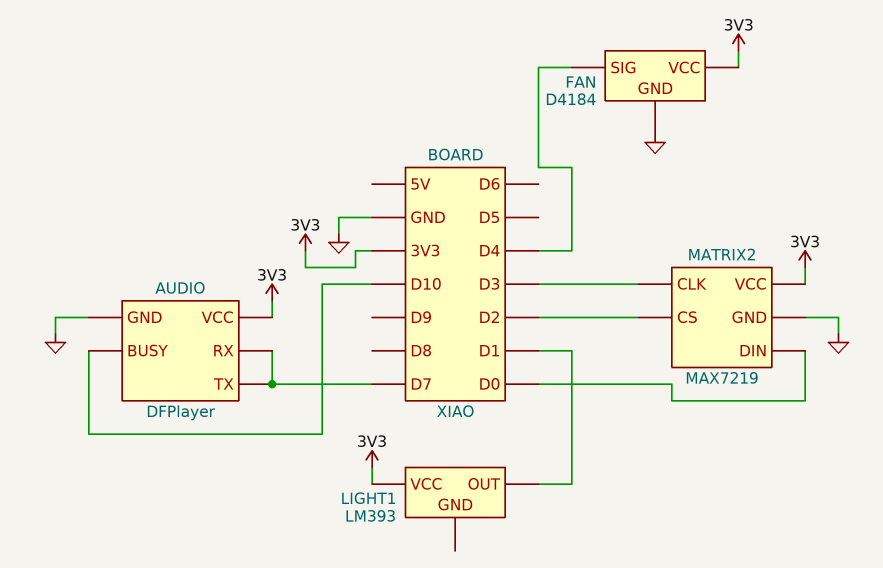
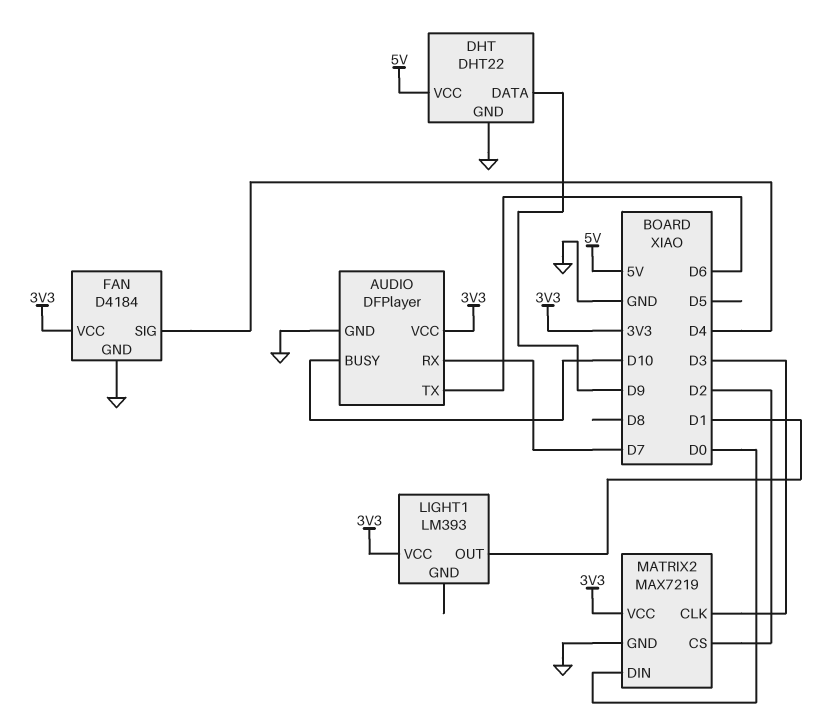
AUDIO pin TX: D7 -> D6
DHT: none -> DHT22
DHT pin DATA: none -> D9
DHT pin GND: none -> GND
DHT pin VCC: none -> 5V

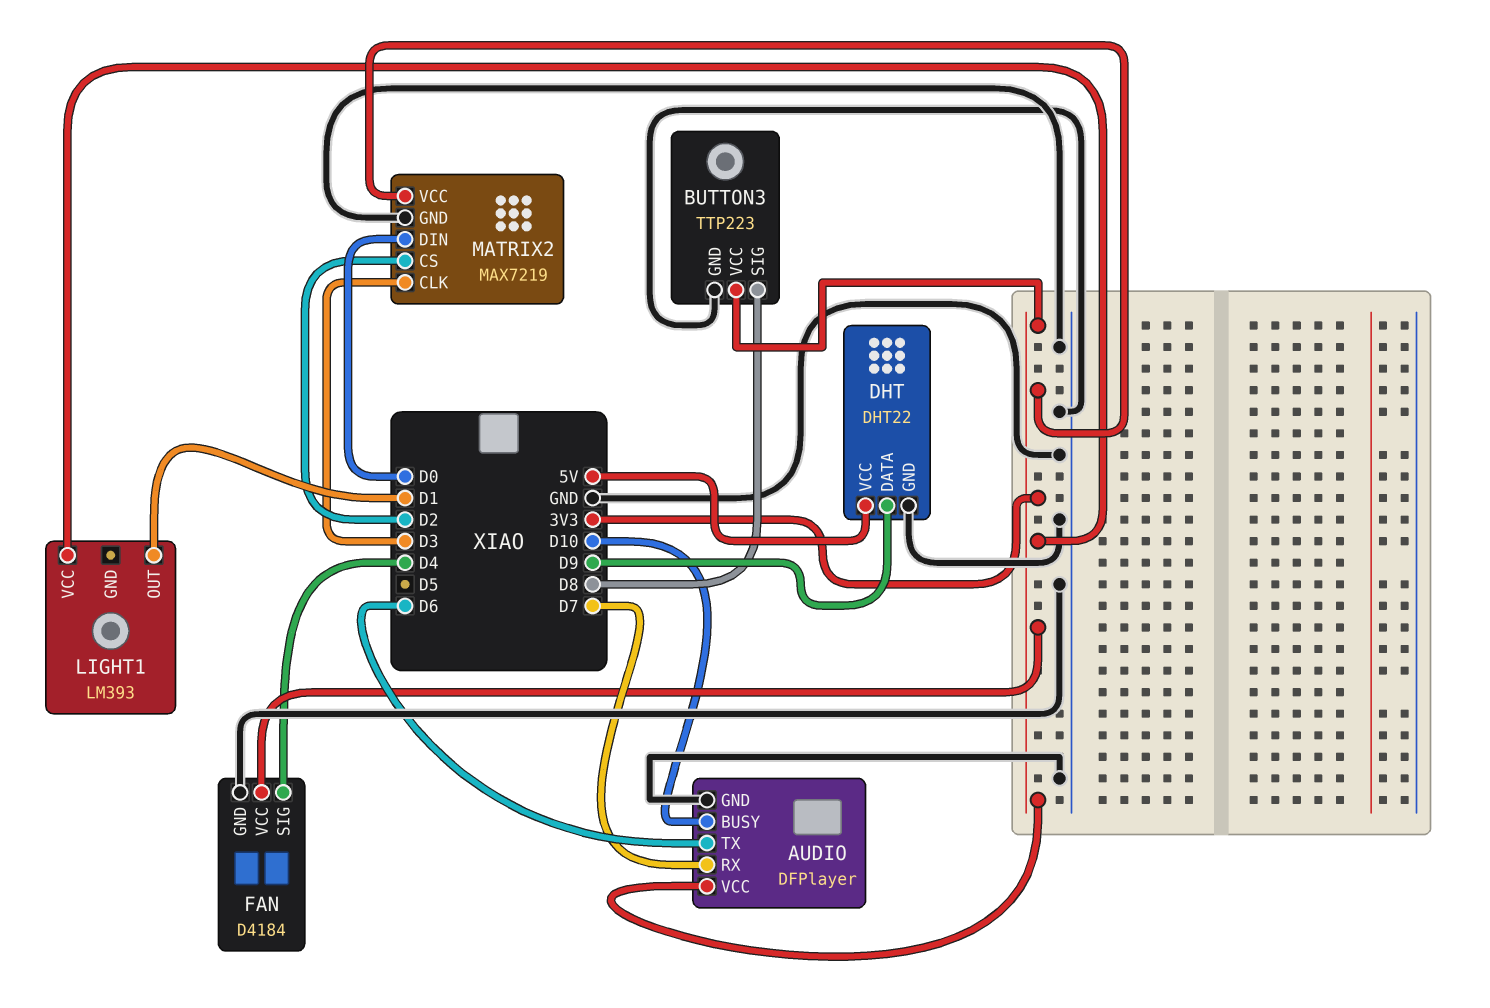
BUTTON3: none -> TTP223
BUTTON3 pin GND: none -> GND
BUTTON3 pin SIG: none -> D8
BUTTON3 pin VCC: none -> 3V3

